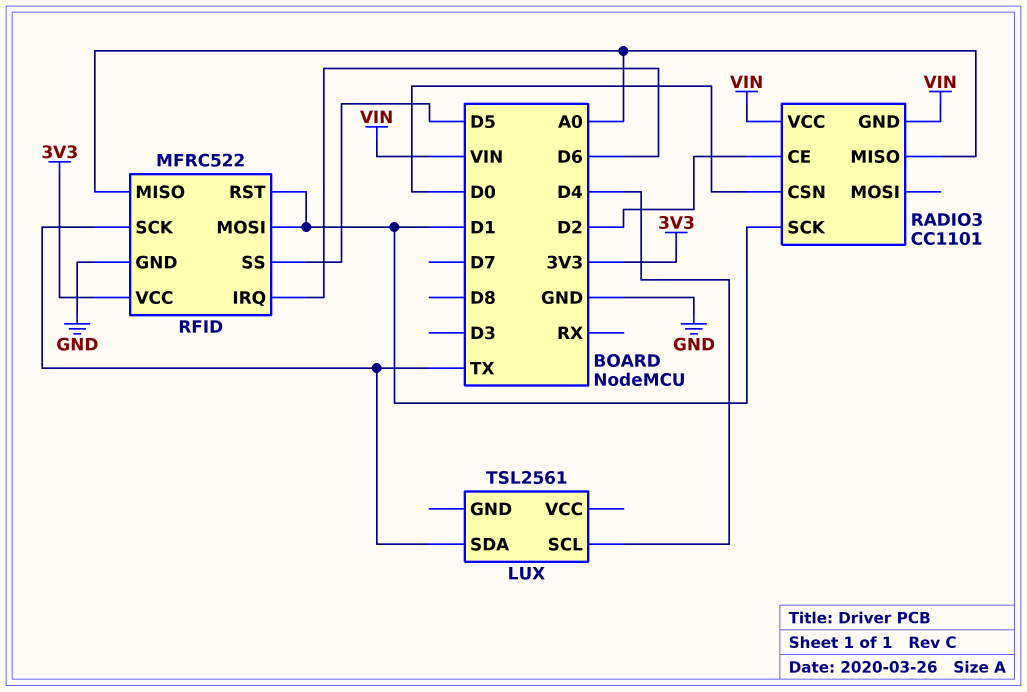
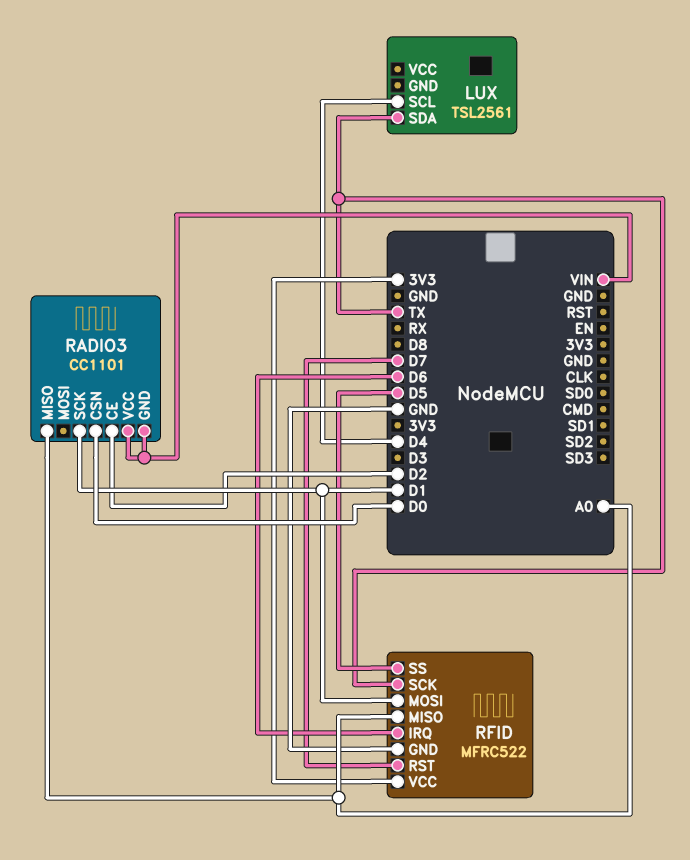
RFID pin RST: D1 -> D7

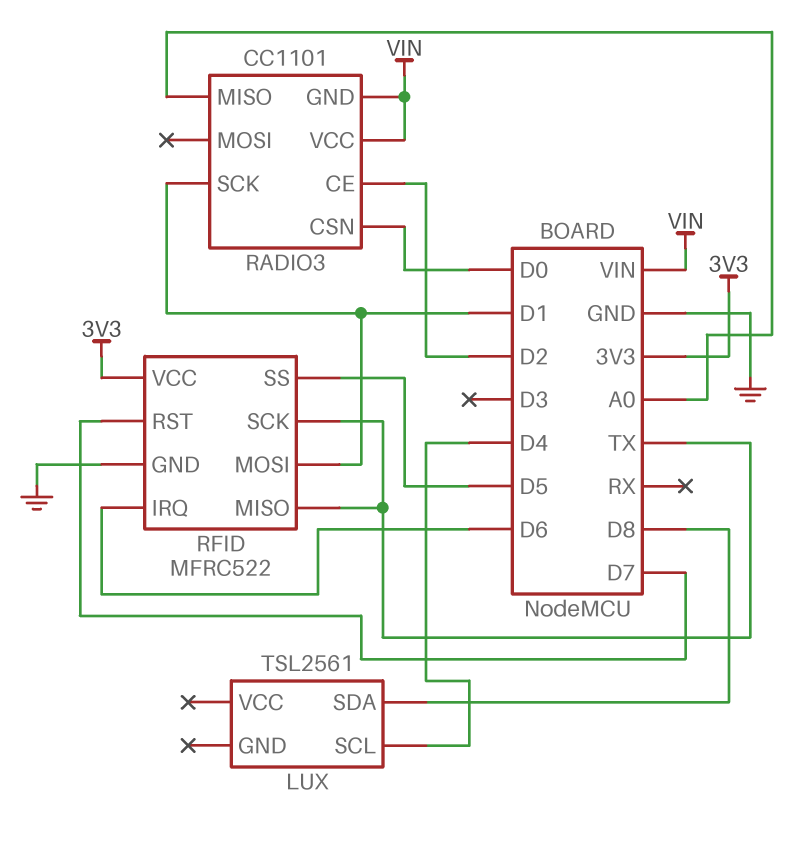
LUX pin SDA: TX -> D8
RFID pin MISO: A0 -> TX

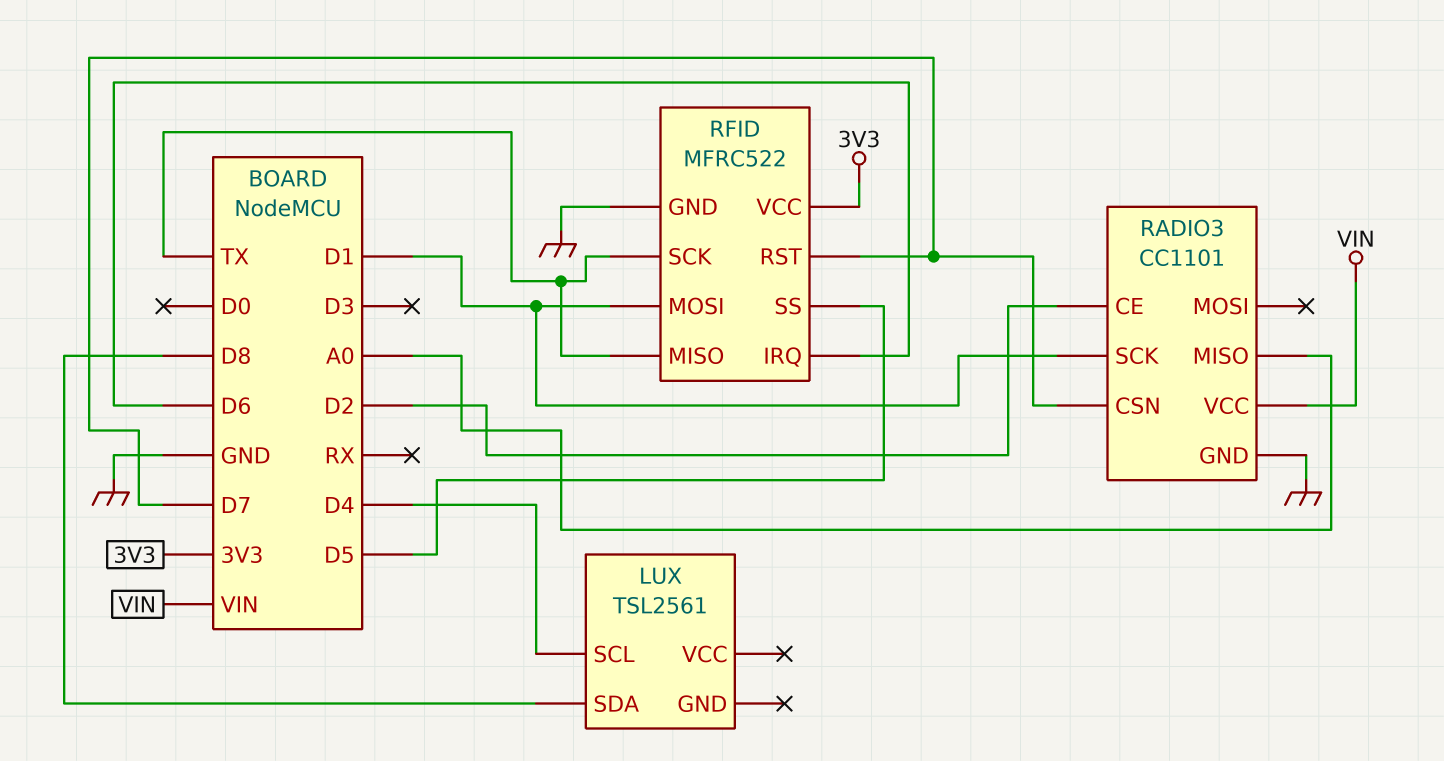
RADIO3 pin CSN: D0 -> D7
RADIO3 pin GND: VIN -> GND

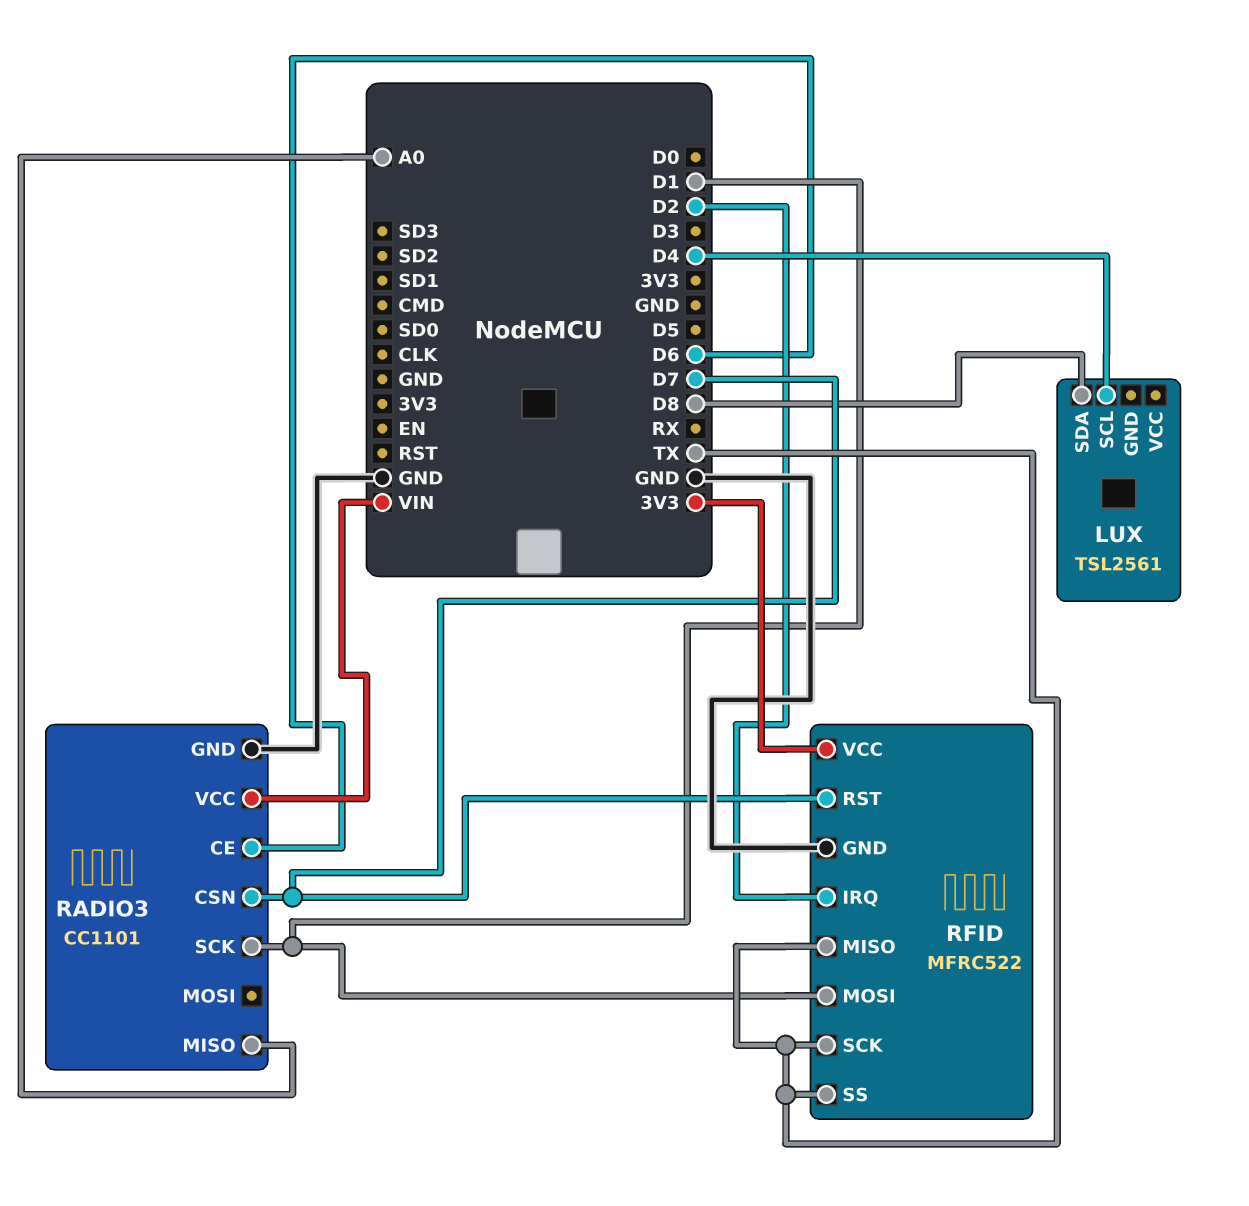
RADIO3 pin CE: D2 -> D6
RFID pin IRQ: D6 -> D2
RFID pin SS: D5 -> TX

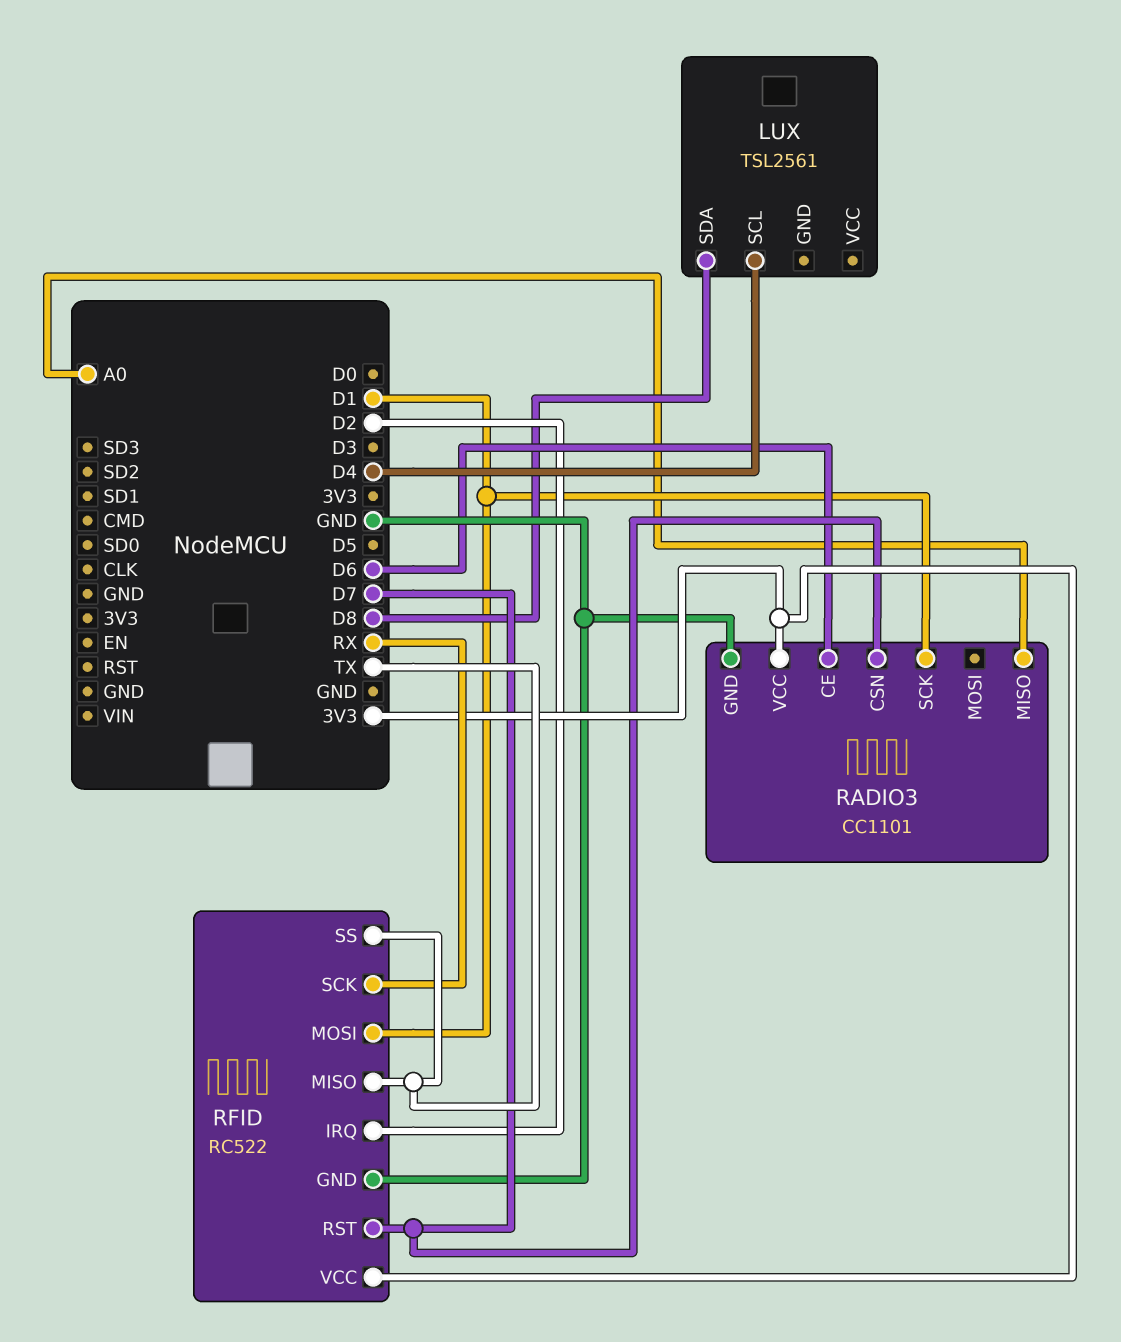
RADIO3 pin VCC: VIN -> 3V3
RFID: MFRC522 -> RC522
RFID pin SCK: TX -> RX

